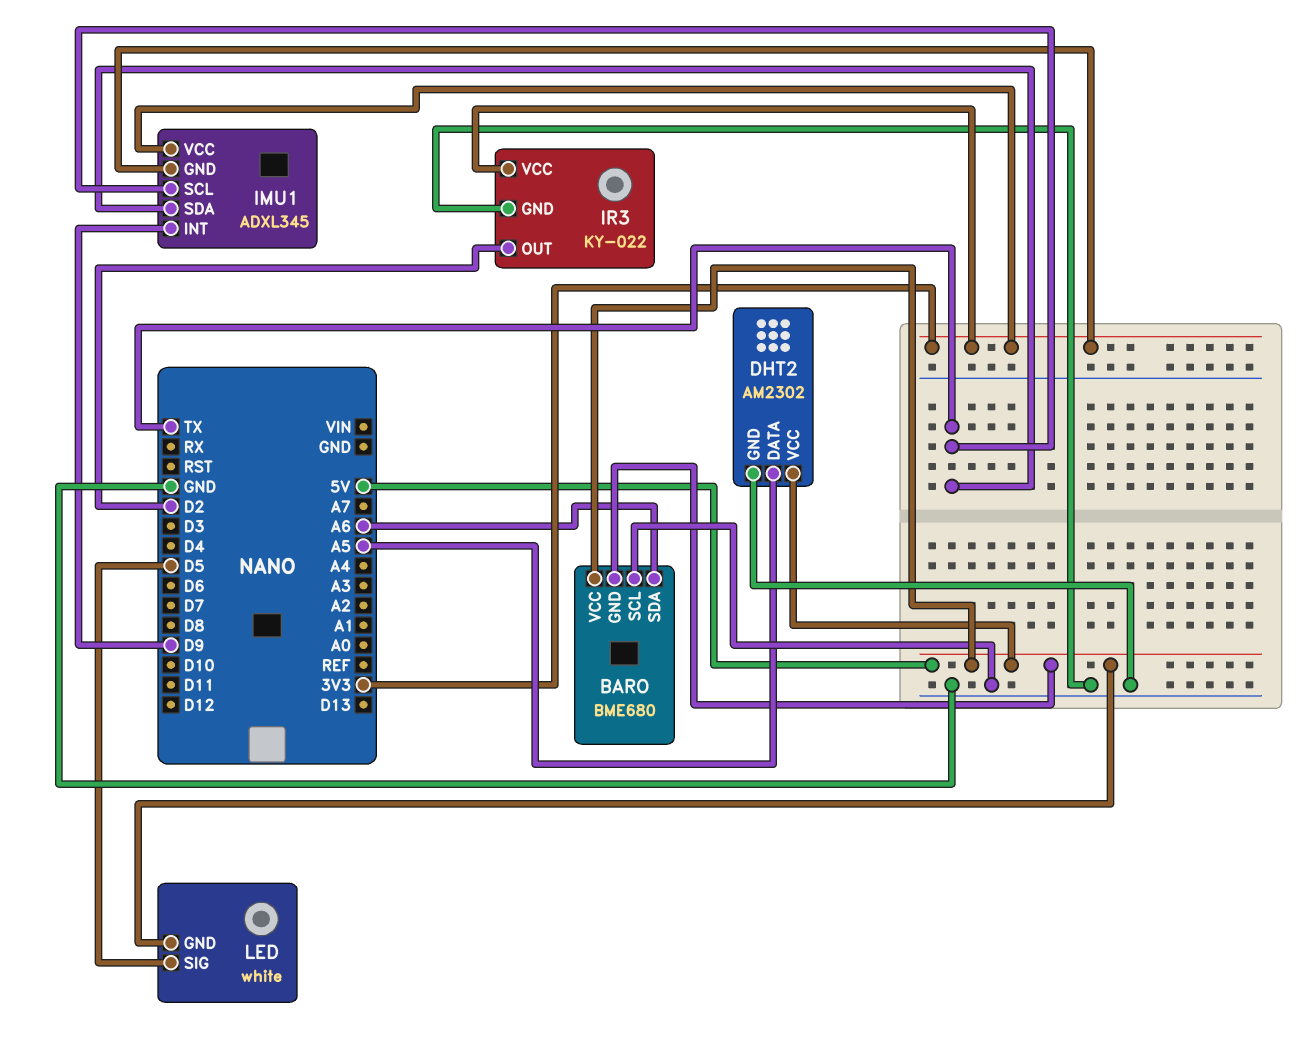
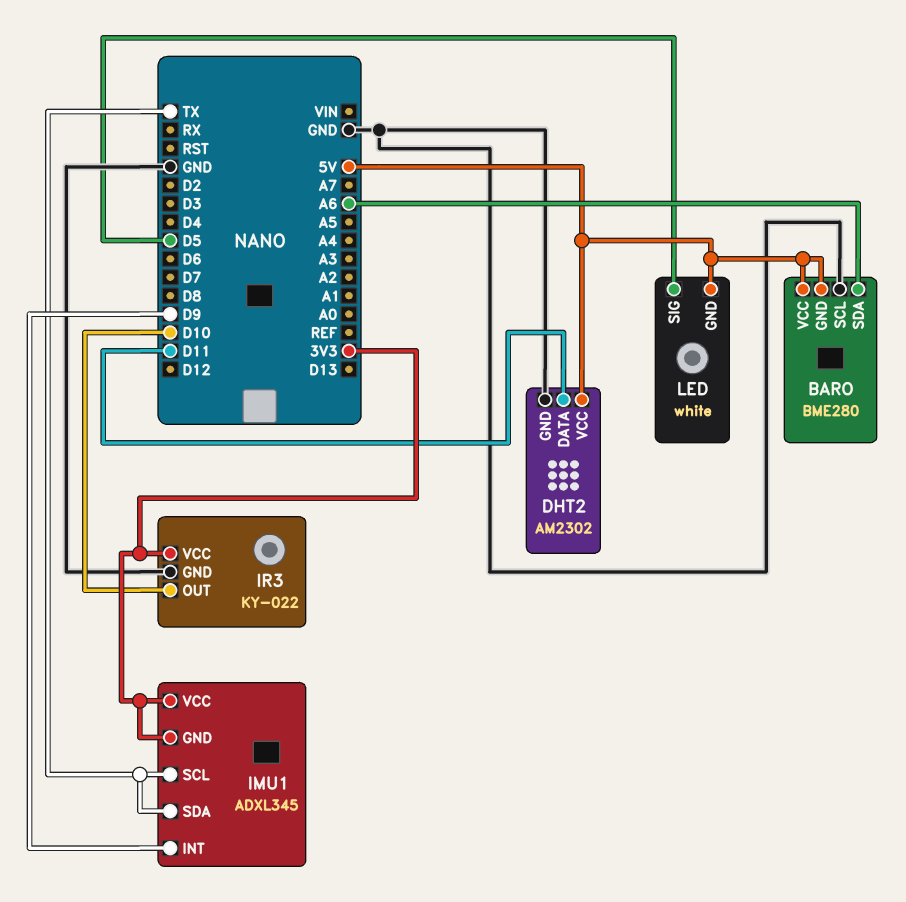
BARO: BME680 -> BME280
DHT2 pin DATA: A5 -> D11
IR3 pin OUT: D2 -> D10

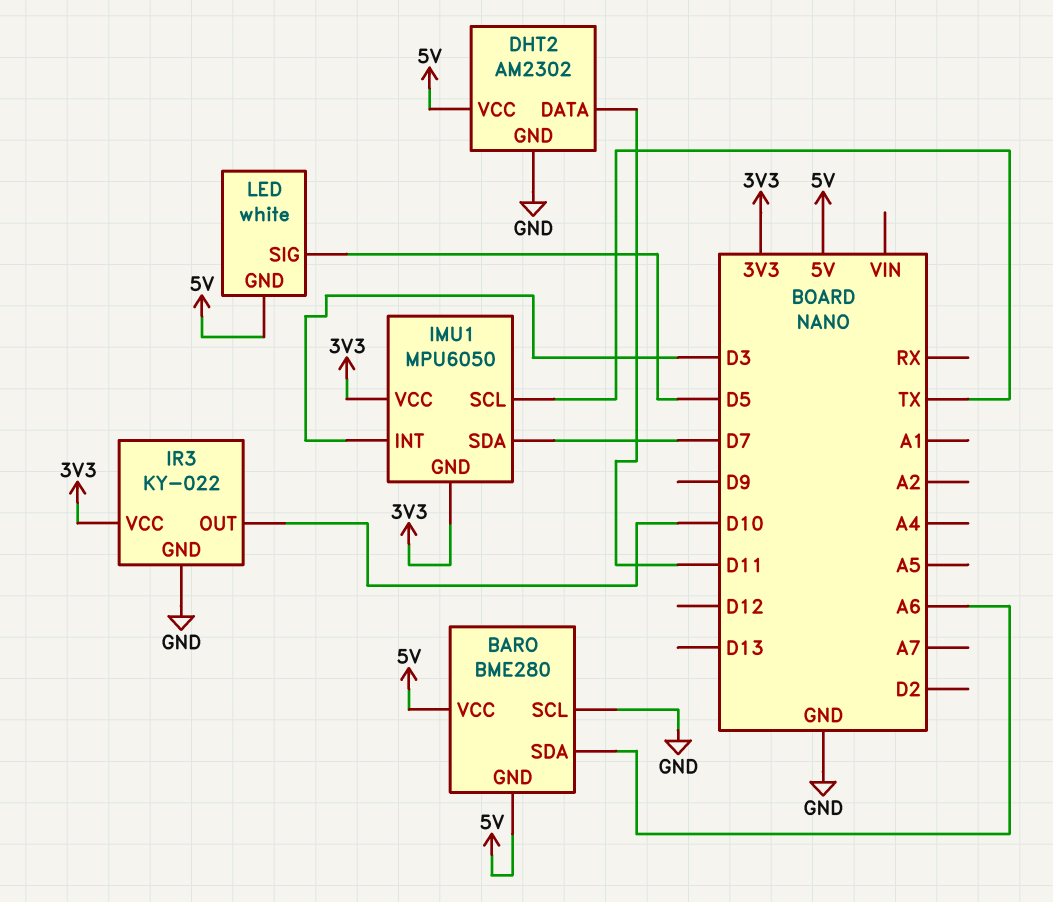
IMU1: ADXL345 -> MPU6050
IMU1 pin INT: D9 -> D3
IMU1 pin SDA: TX -> D7

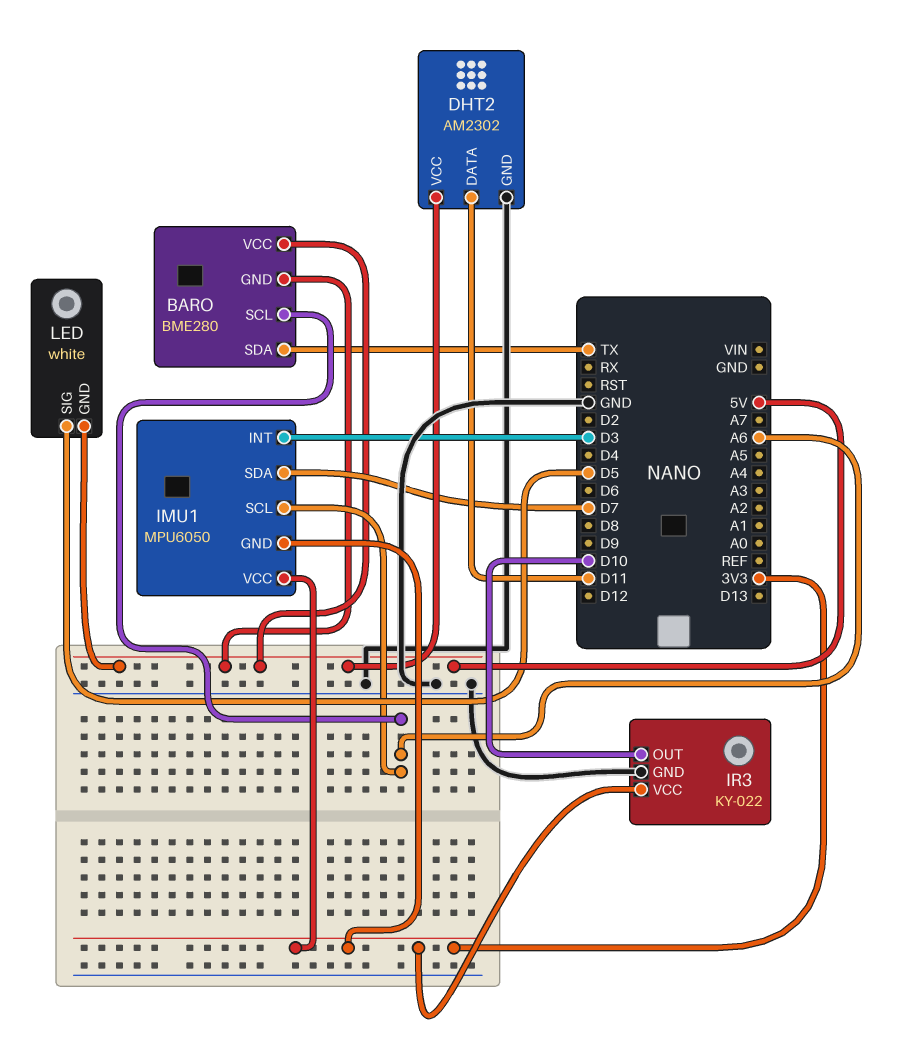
BARO pin SCL: GND -> A6
BARO pin SDA: A6 -> TX
IMU1 pin SCL: TX -> A6

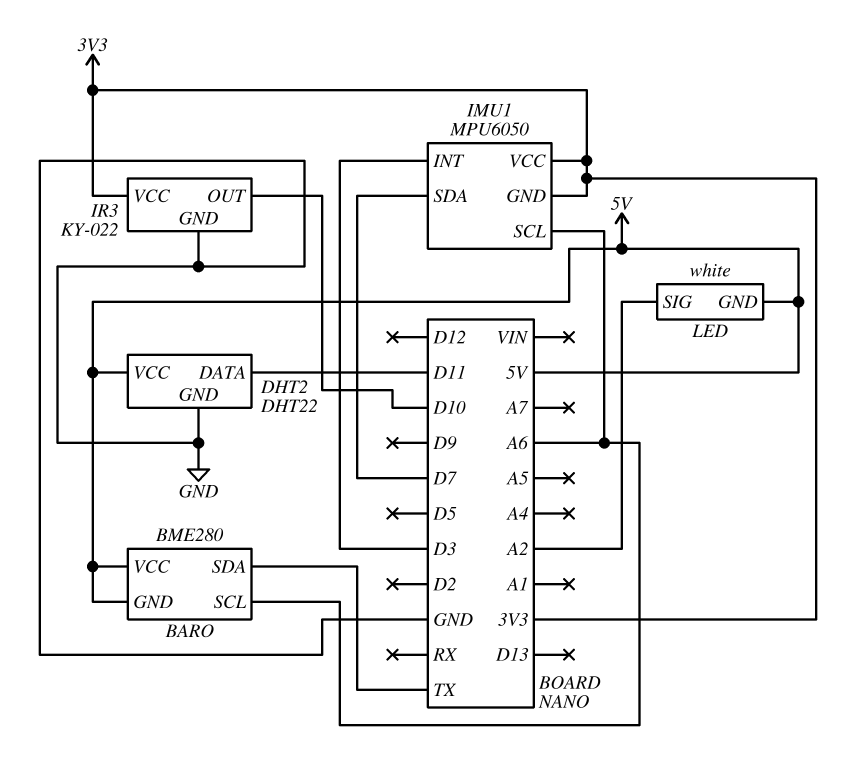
DHT2: AM2302 -> DHT22
LED pin SIG: D5 -> A2

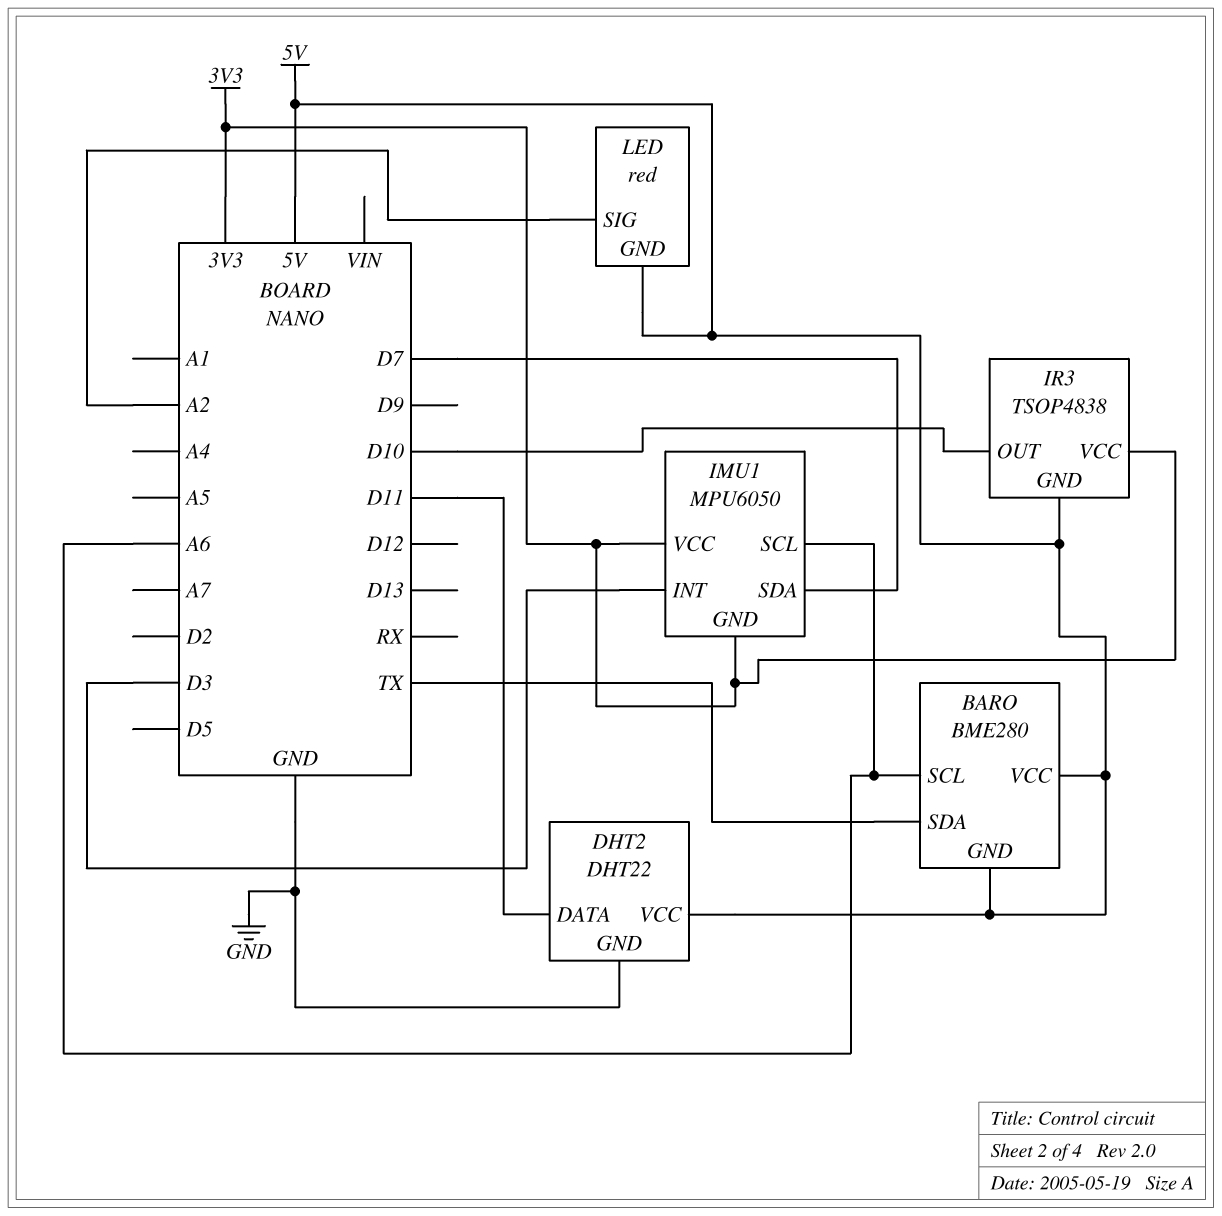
IR3: KY-022 -> TSOP4838
IR3 pin GND: GND -> 5V
LED: white -> red

